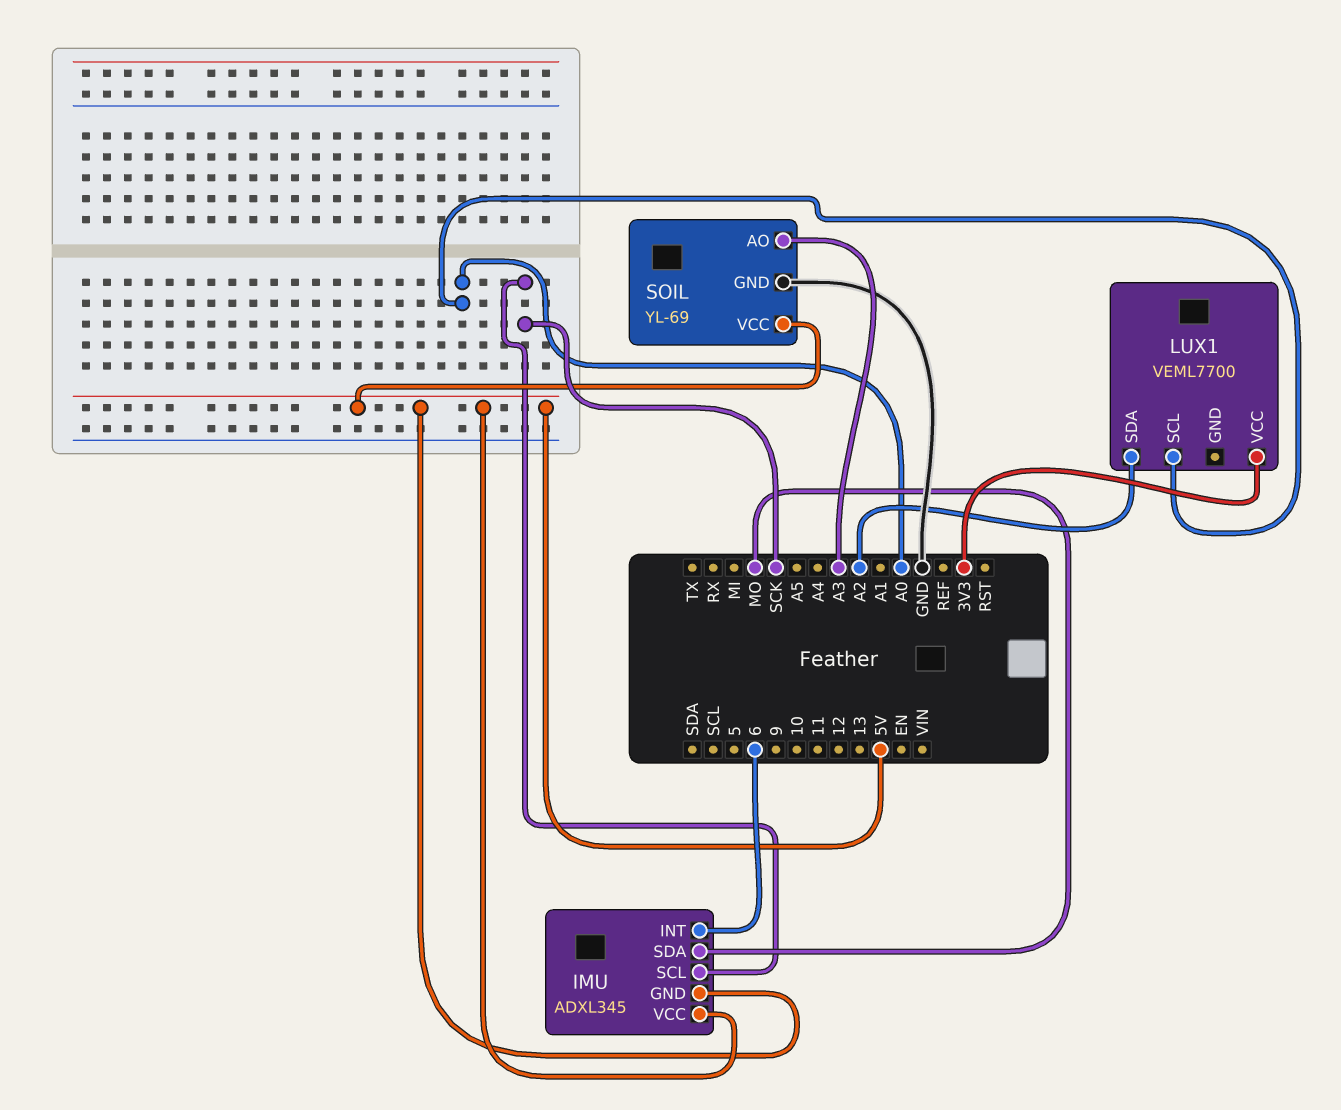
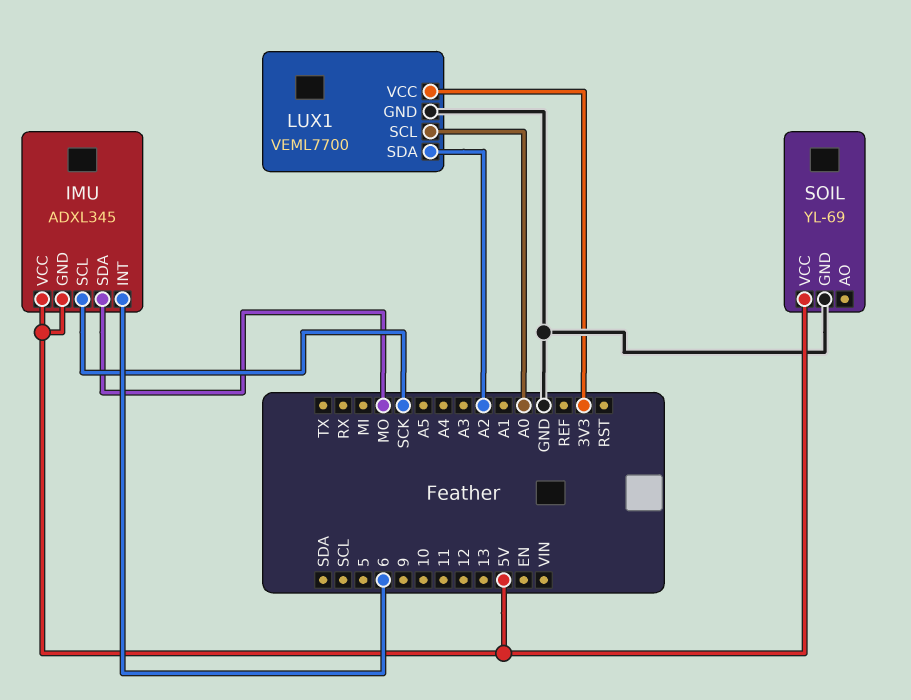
LUX1 pin GND: none -> GND
SOIL pin AO: A3 -> none

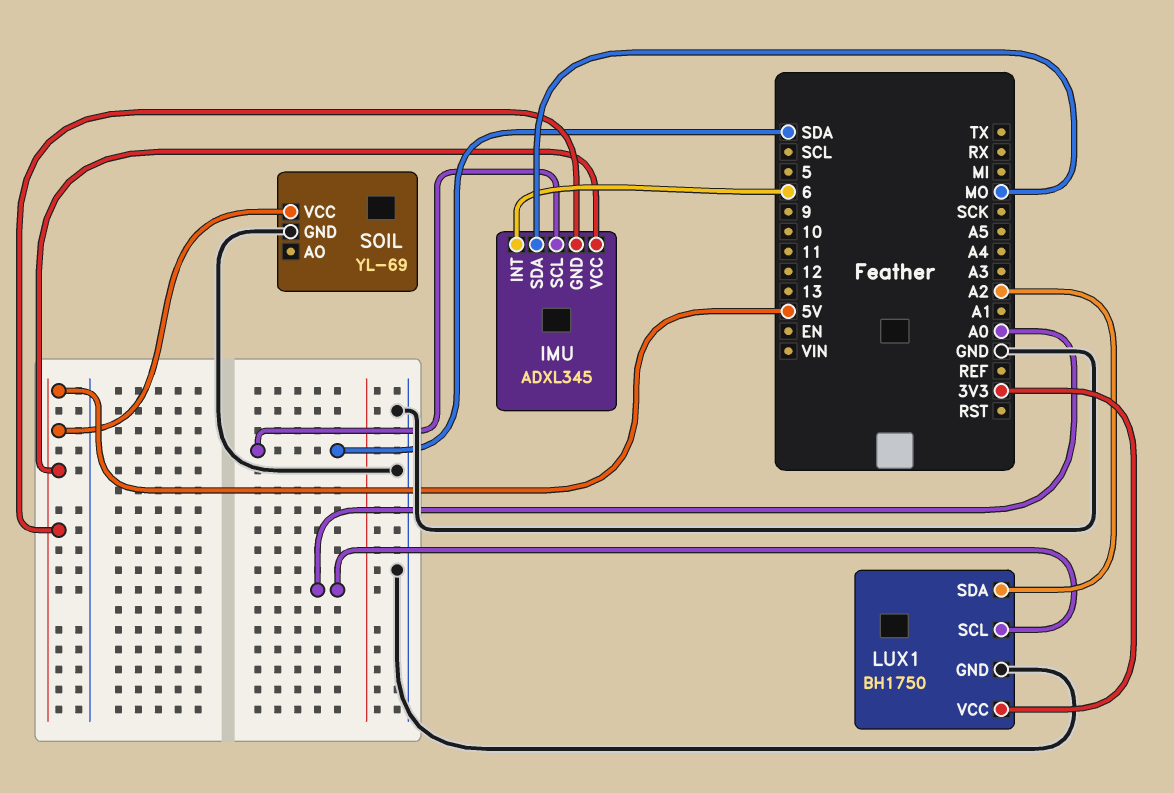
IMU pin SCL: SCK -> SDA
LUX1: VEML7700 -> BH1750

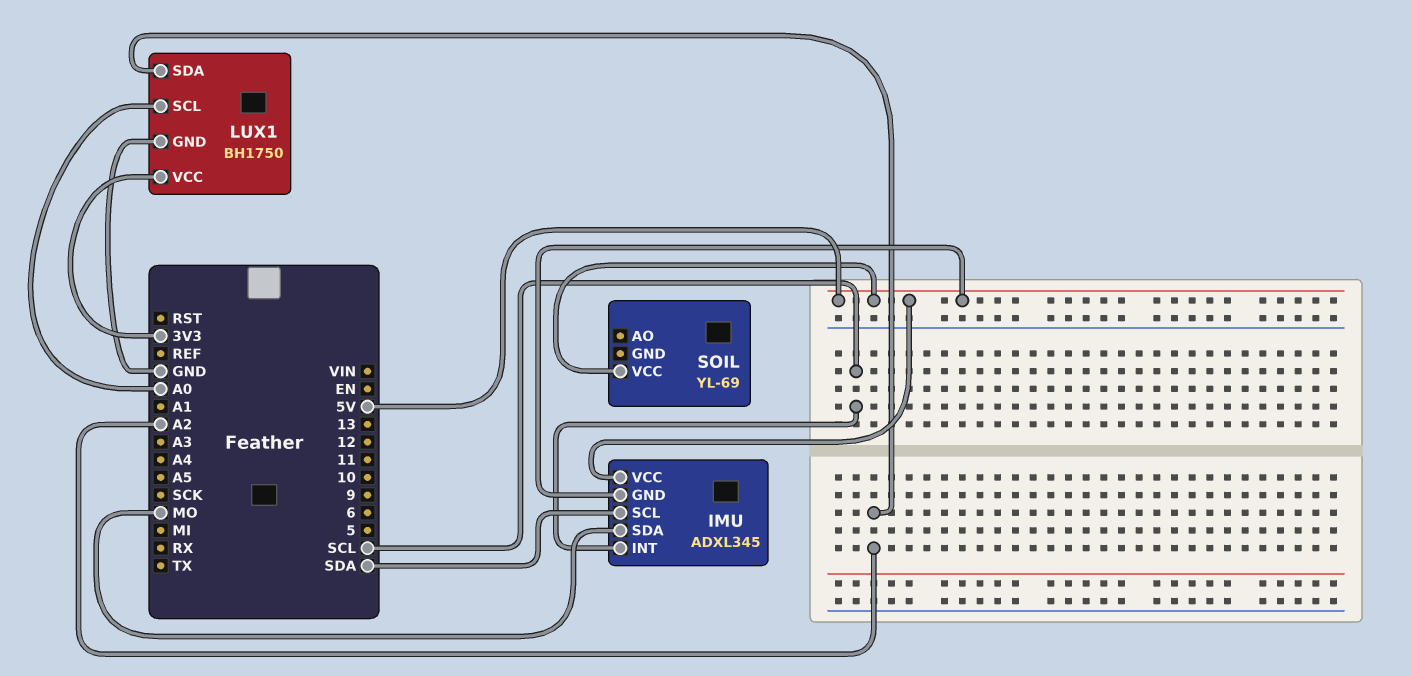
IMU pin INT: 6 -> SCL
SOIL pin GND: GND -> none

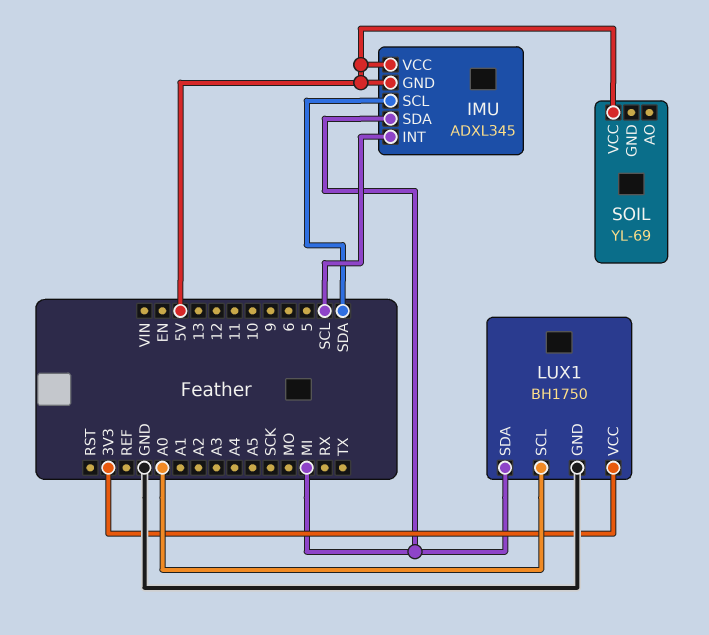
IMU pin SDA: MO -> MI
LUX1 pin SDA: A2 -> MI

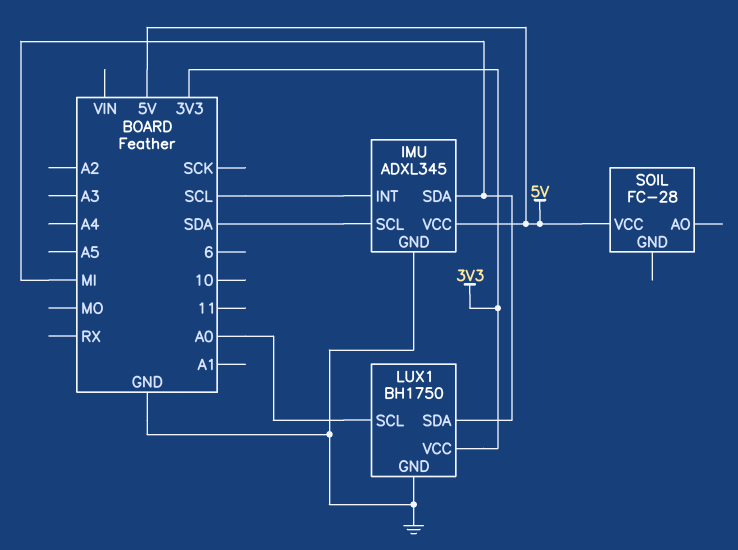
IMU pin GND: 5V -> GND
SOIL: YL-69 -> FC-28

